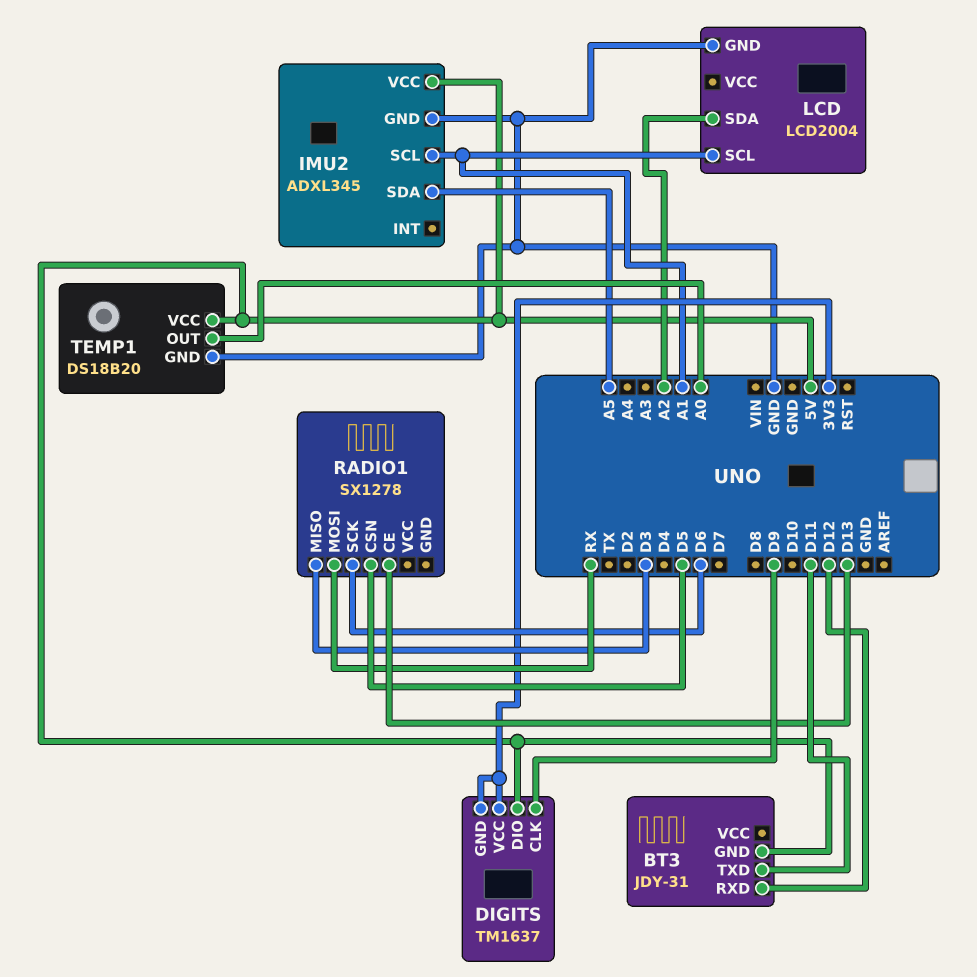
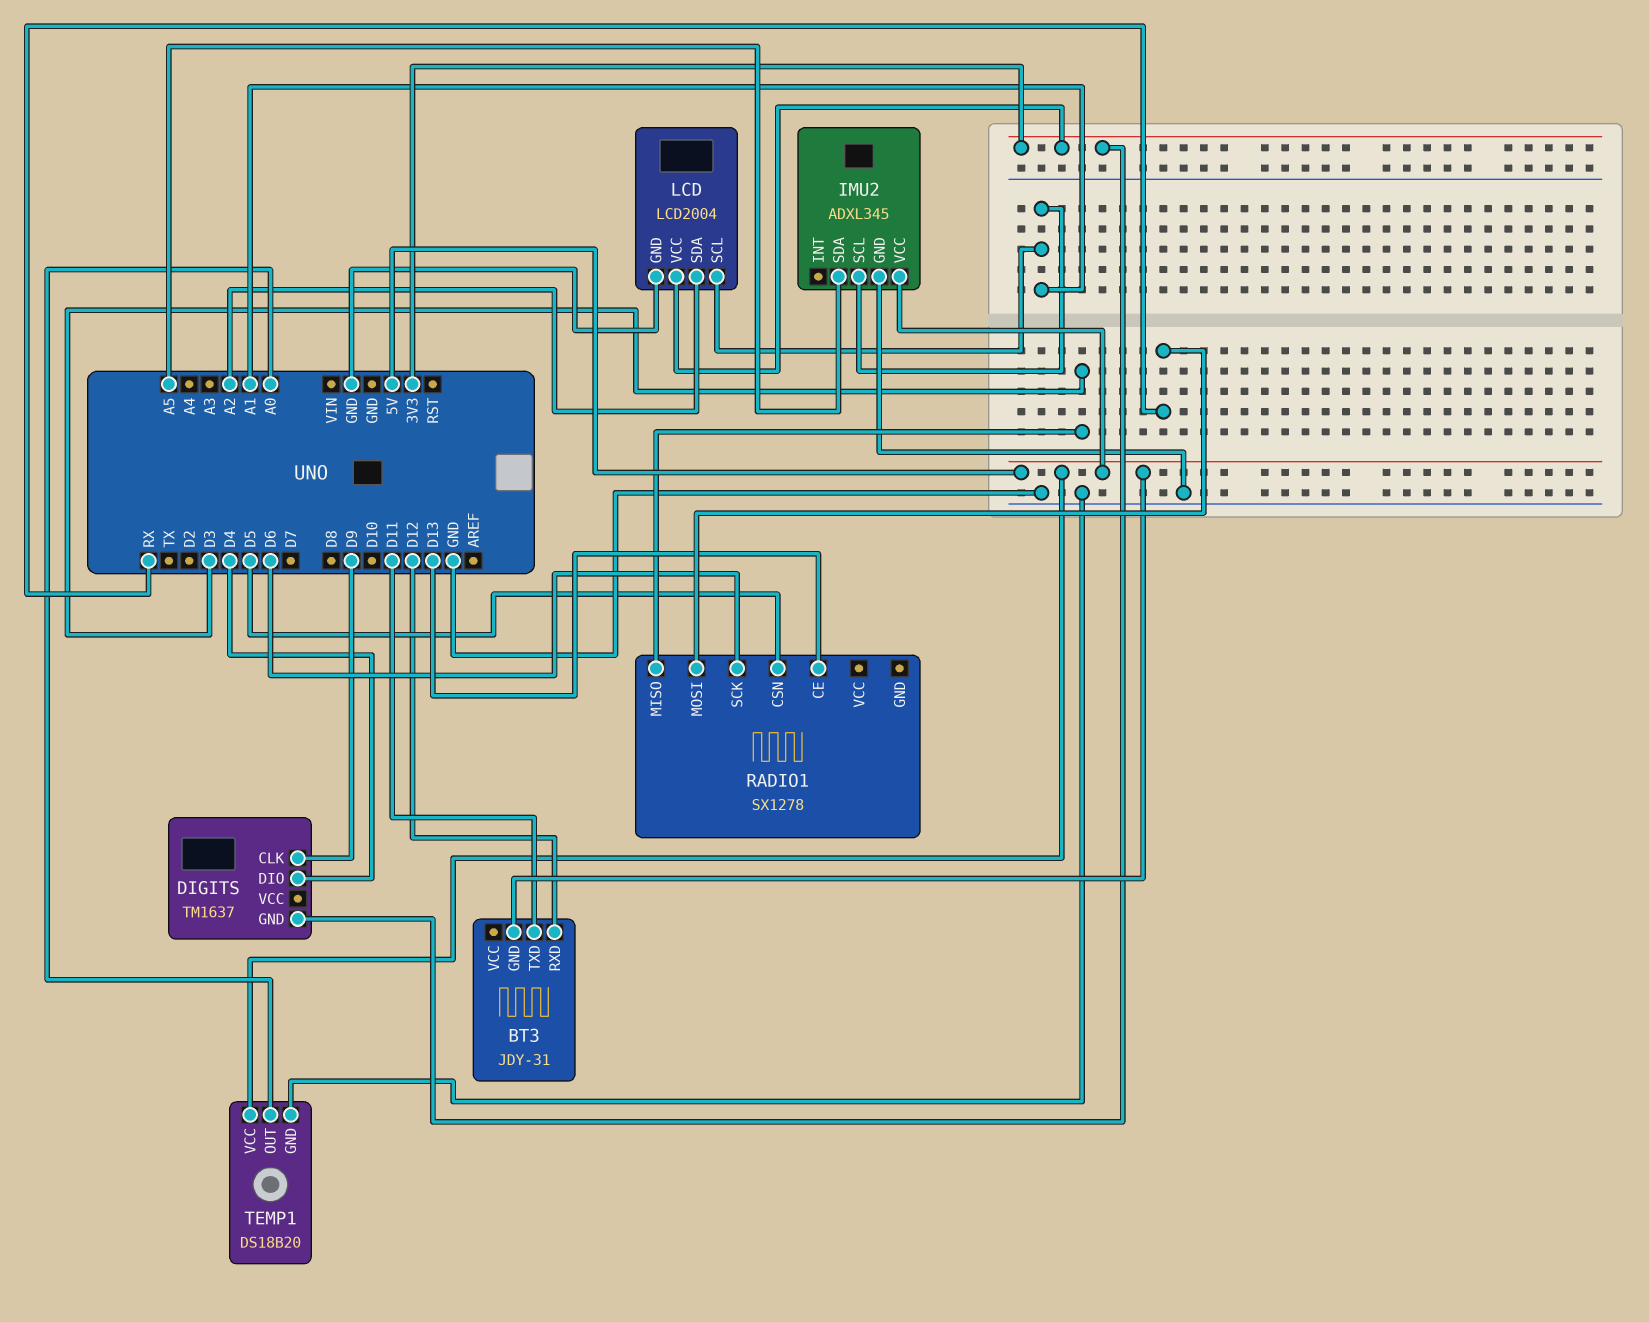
DIGITS pin DIO: 5V -> D4
DIGITS pin VCC: 3V3 -> none
LCD pin VCC: none -> 3V3

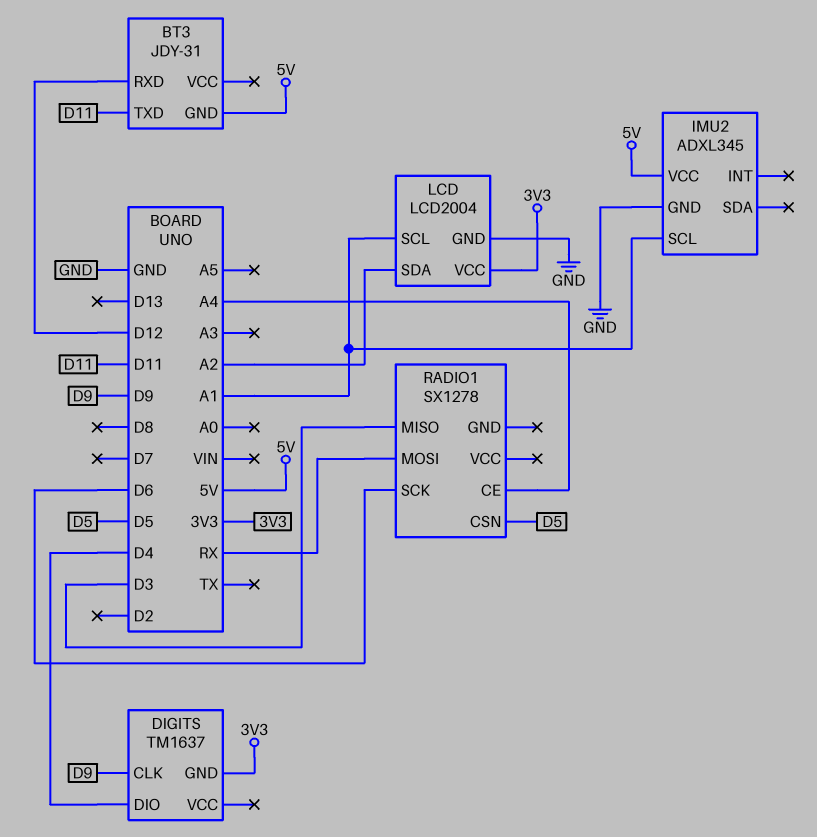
IMU2 pin SDA: A5 -> none
RADIO1 pin CE: D13 -> A4
TEMP1: DS18B20 -> none
TEMP1 pin GND: GND -> none
TEMP1 pin OUT: A0 -> none
TEMP1 pin VCC: 5V -> none

